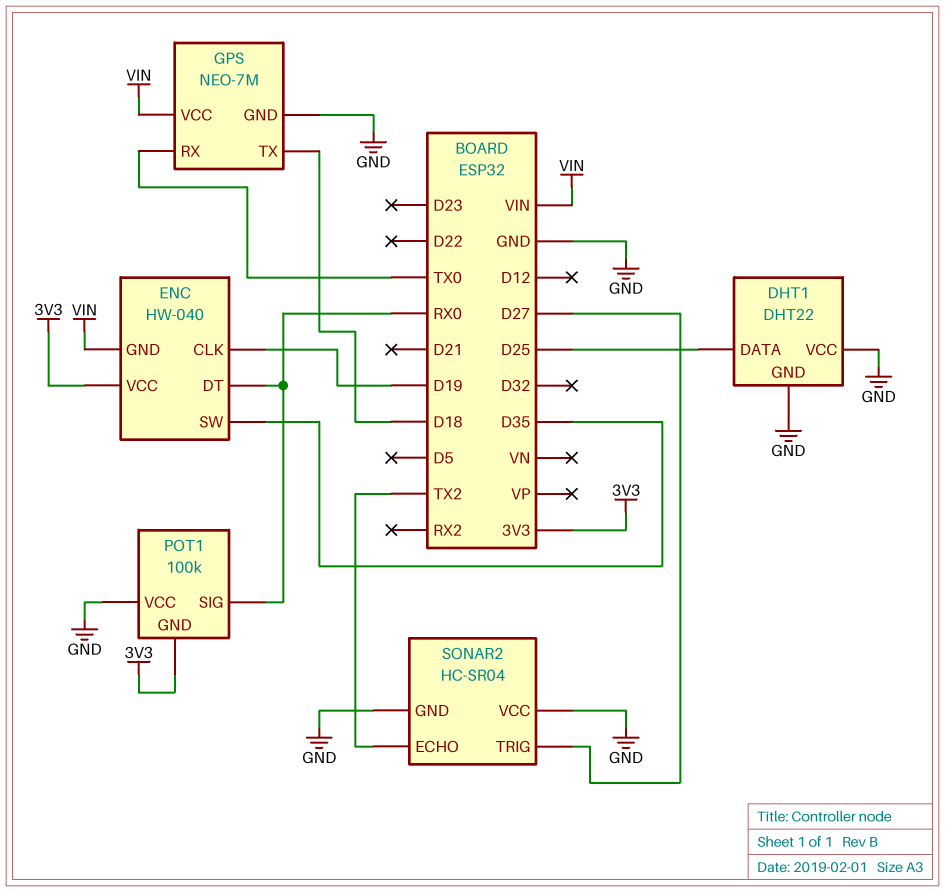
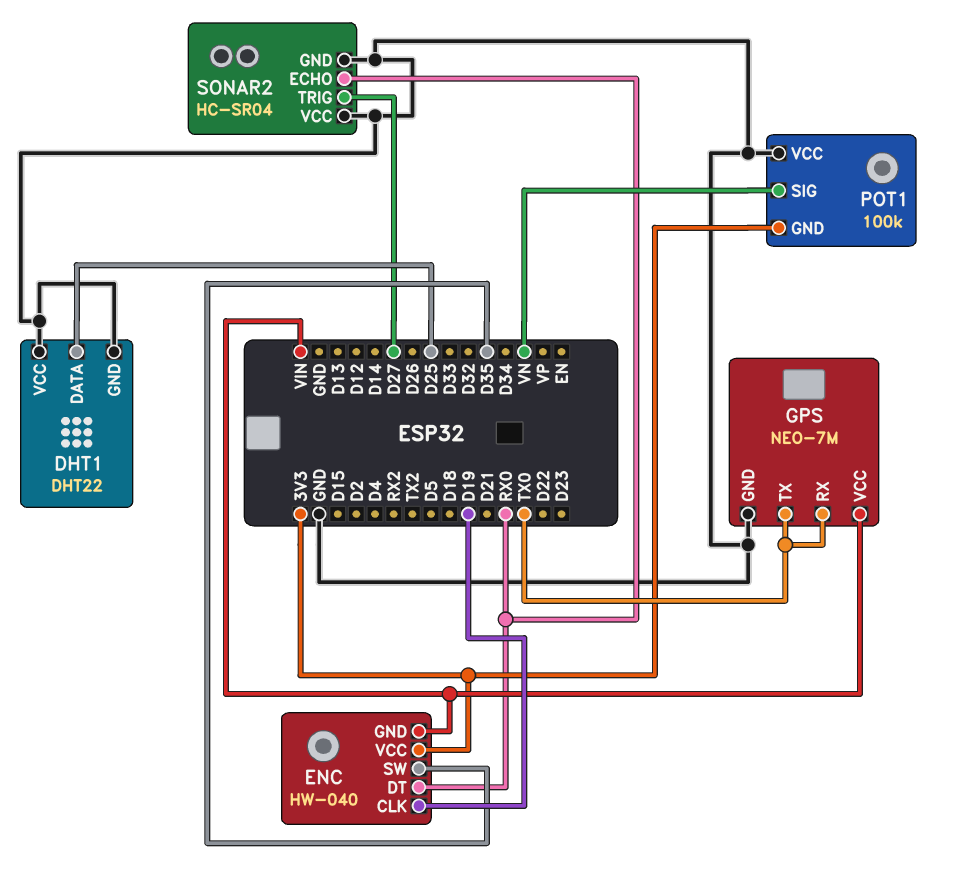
GPS pin TX: D18 -> TX0
POT1 pin SIG: RX0 -> VN
SONAR2 pin ECHO: TX2 -> RX0

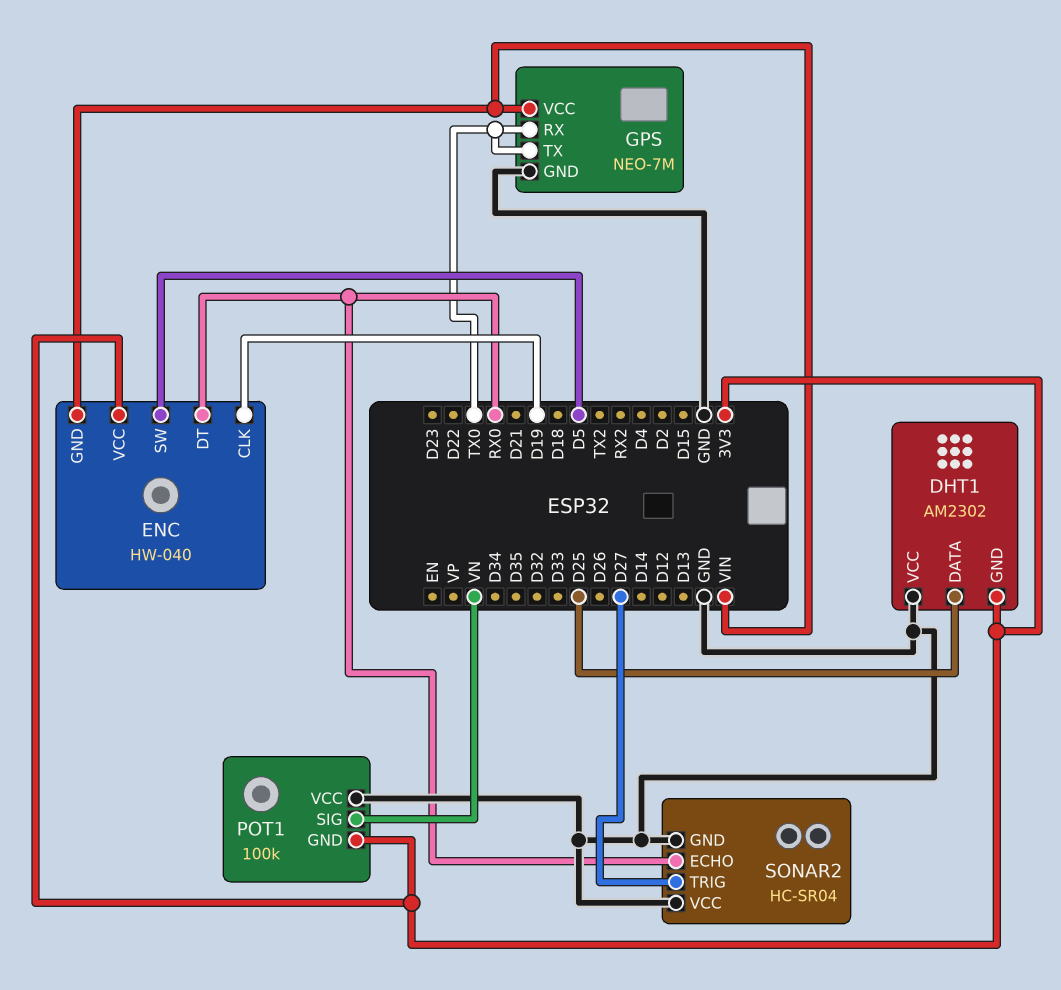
DHT1: DHT22 -> AM2302
DHT1 pin GND: GND -> 3V3
ENC pin SW: D35 -> D5

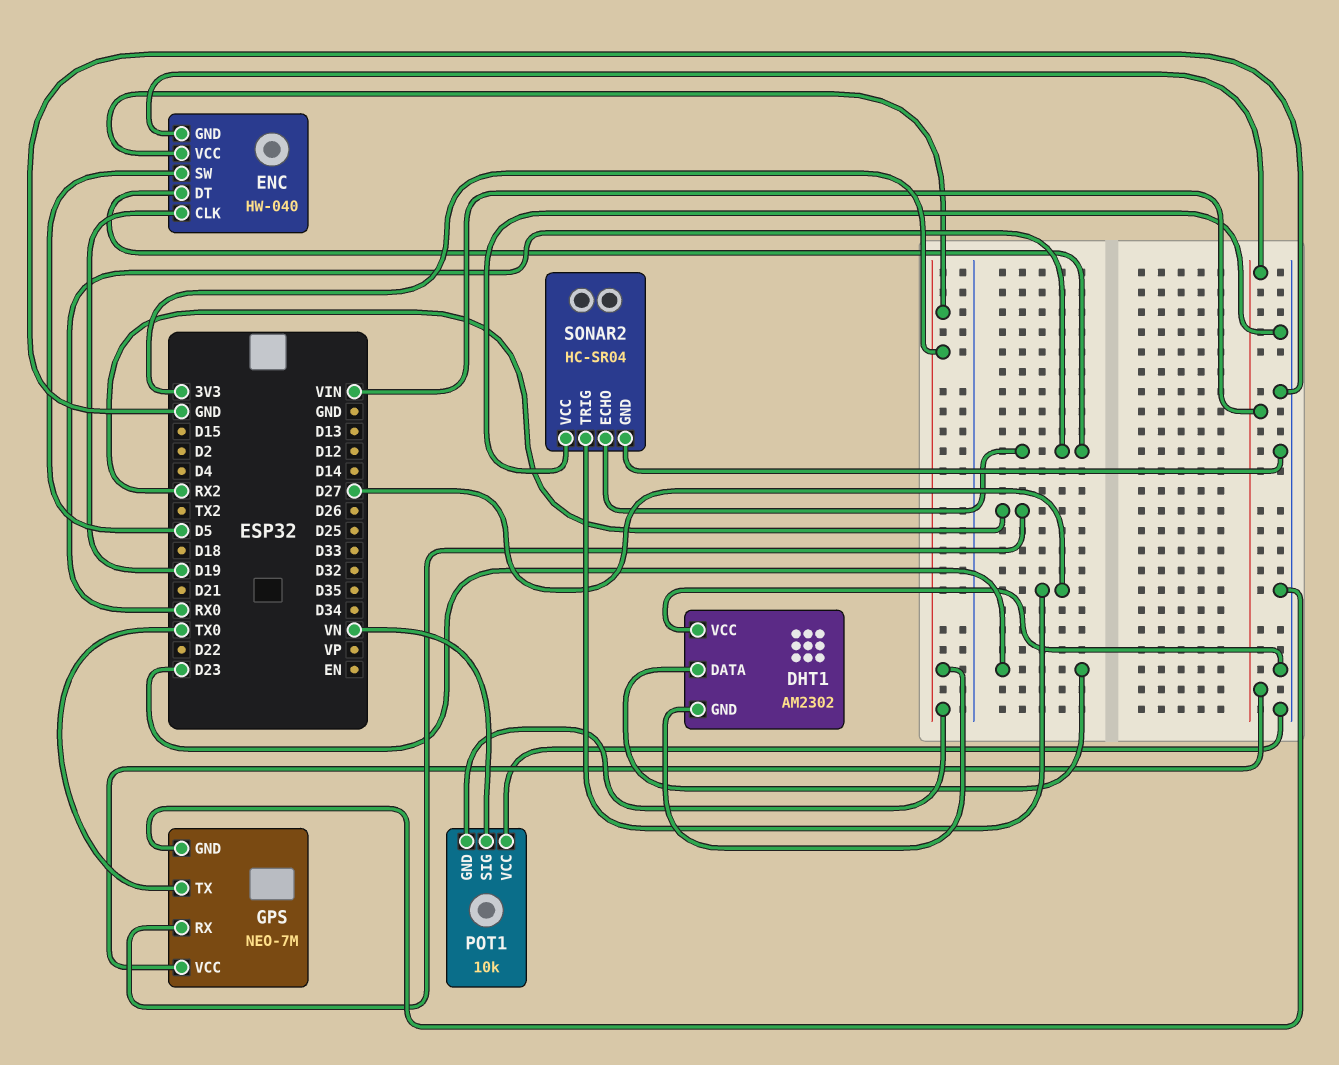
DHT1 pin DATA: D25 -> D23
GPS pin RX: TX0 -> RX2
POT1: 100k -> 10k

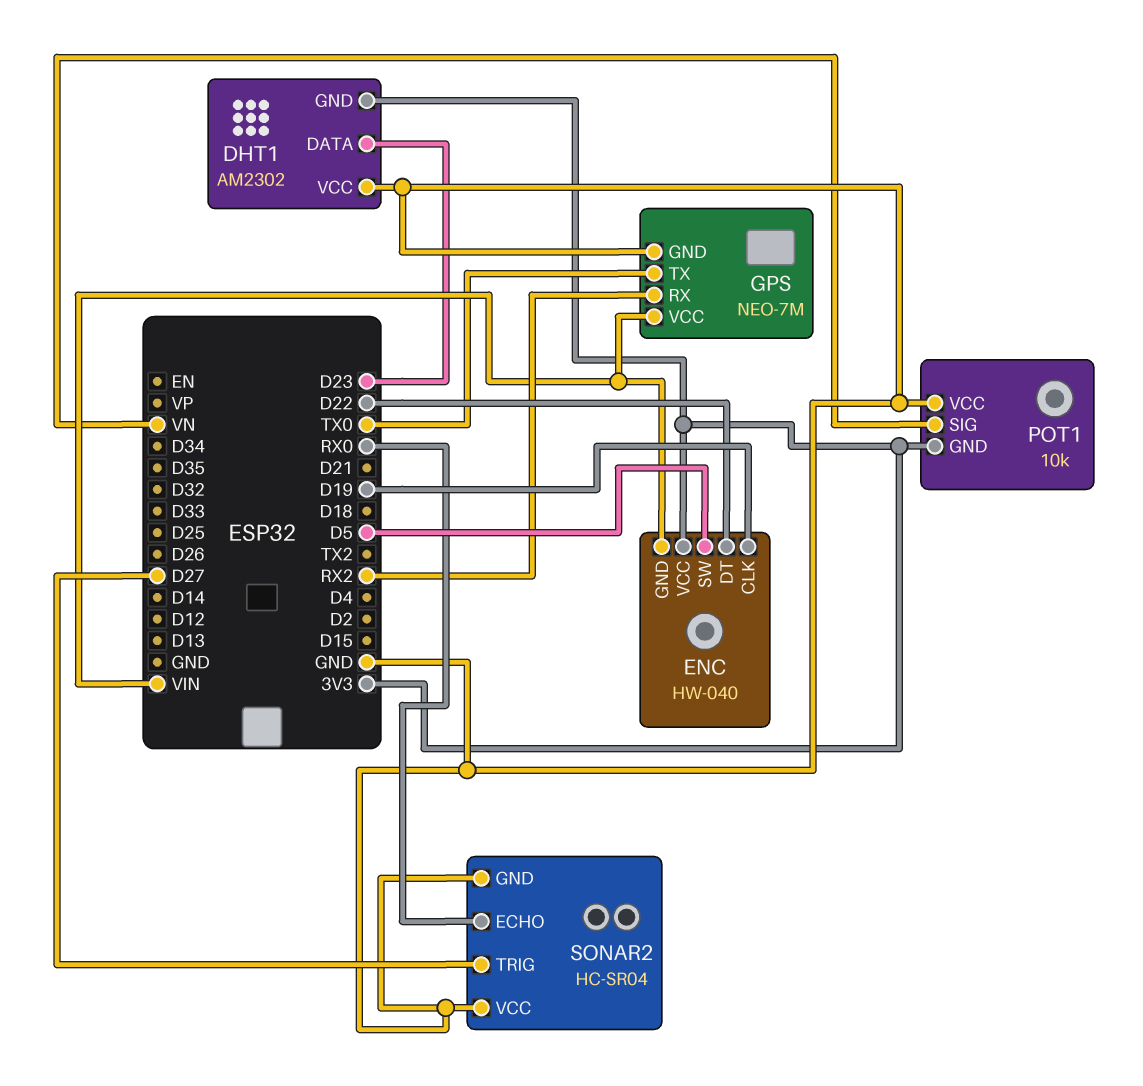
ENC pin DT: RX0 -> D22

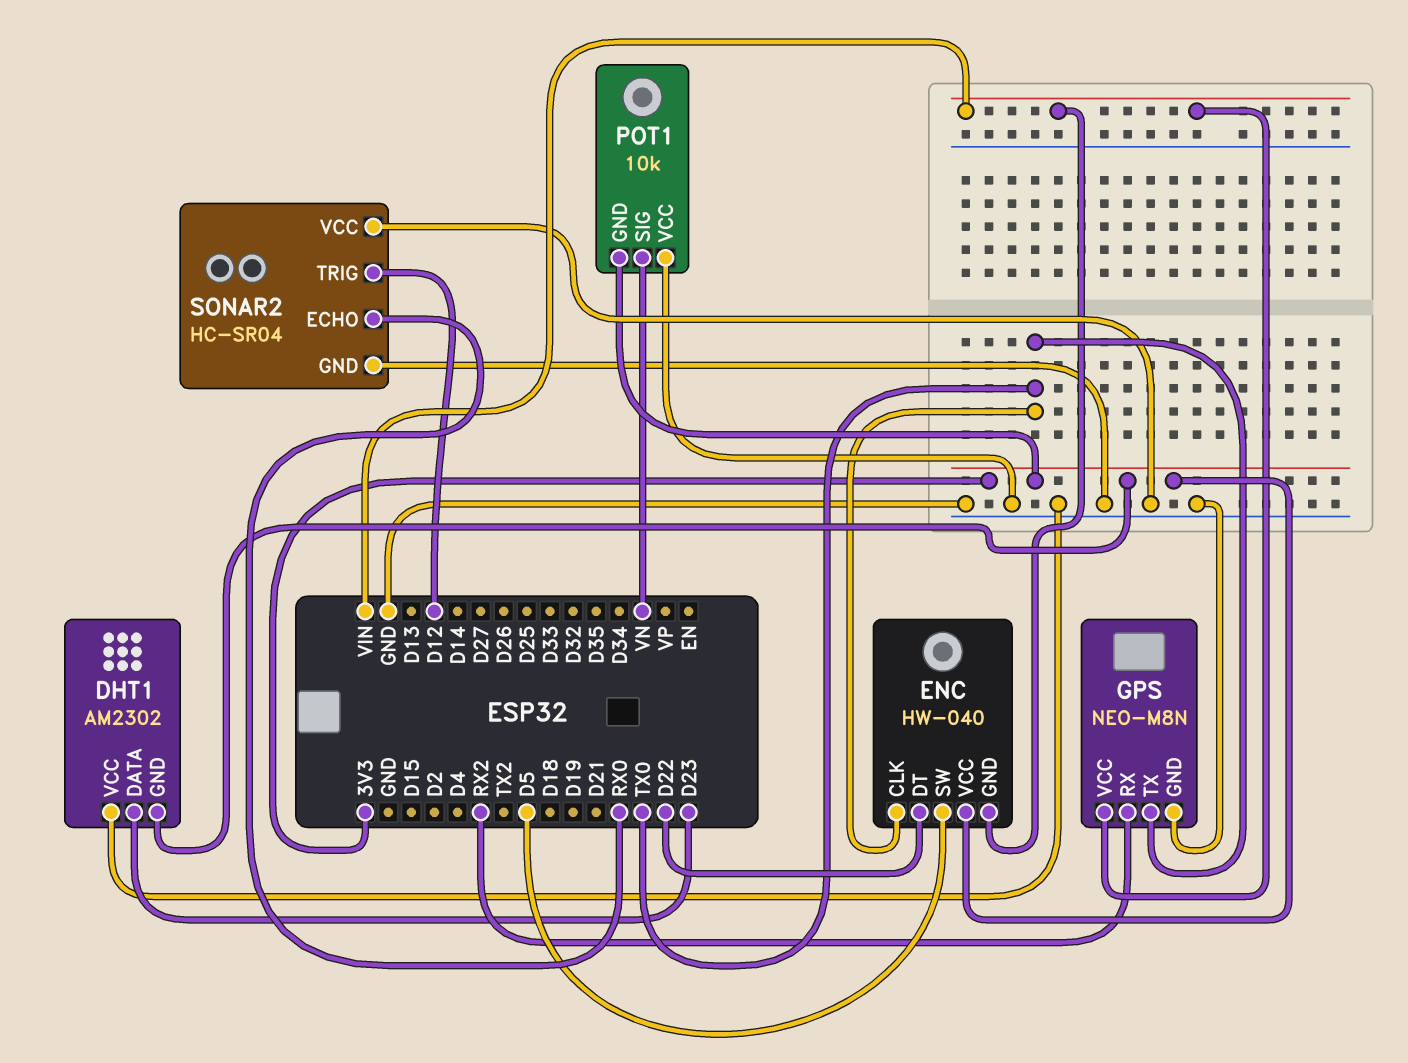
ENC pin CLK: D19 -> TX0
GPS: NEO-7M -> NEO-M8N
SONAR2 pin TRIG: D27 -> D12

